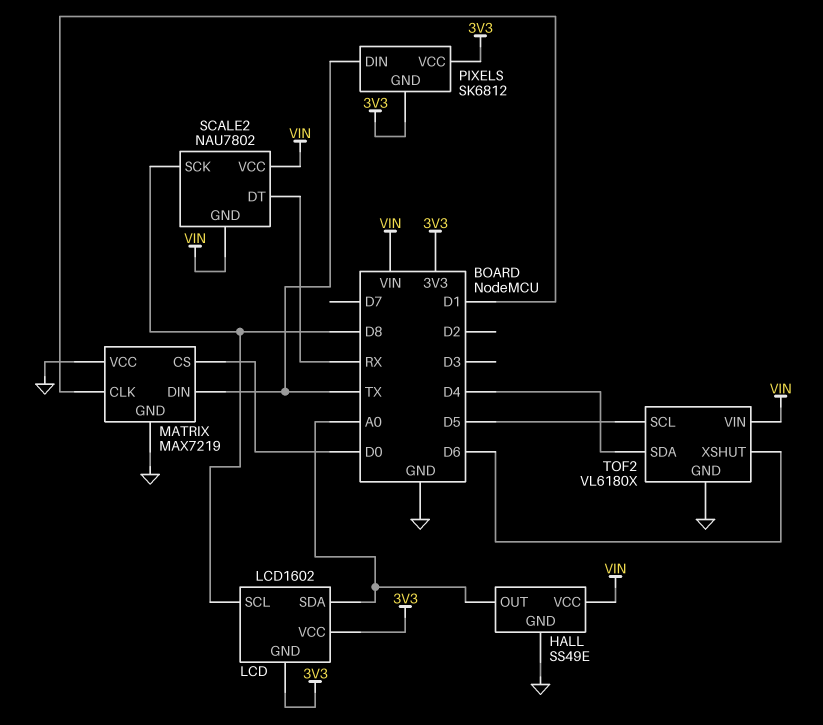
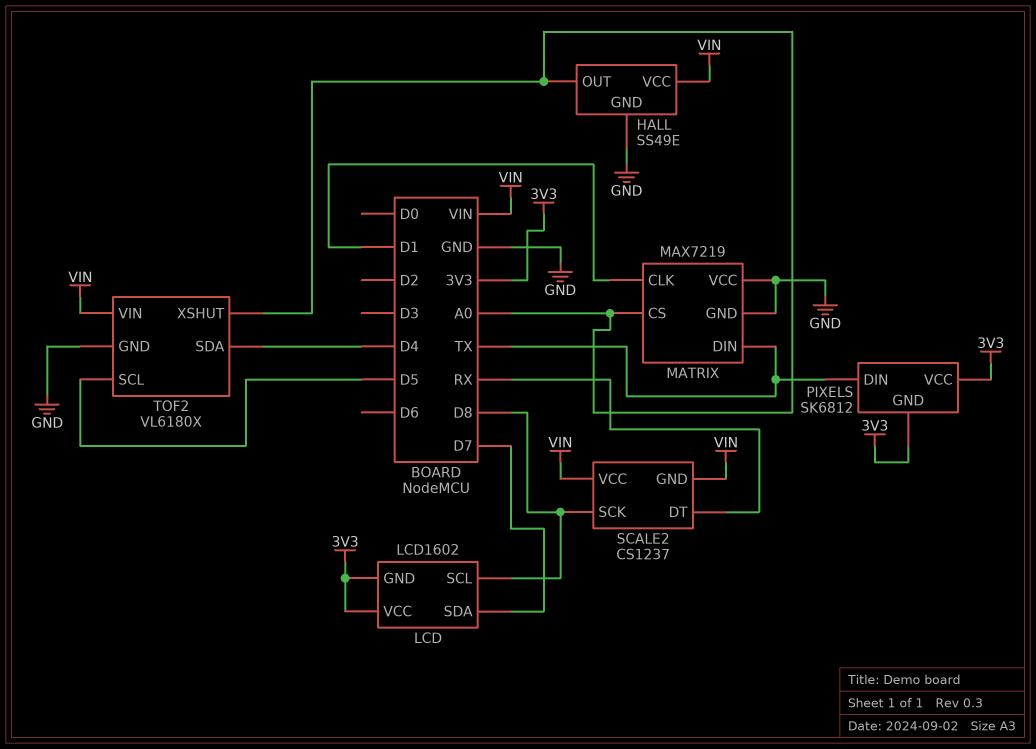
LCD pin SDA: A0 -> D7
MATRIX pin CS: D0 -> A0
SCALE2: NAU7802 -> CS1237
TOF2 pin XSHUT: D6 -> A0

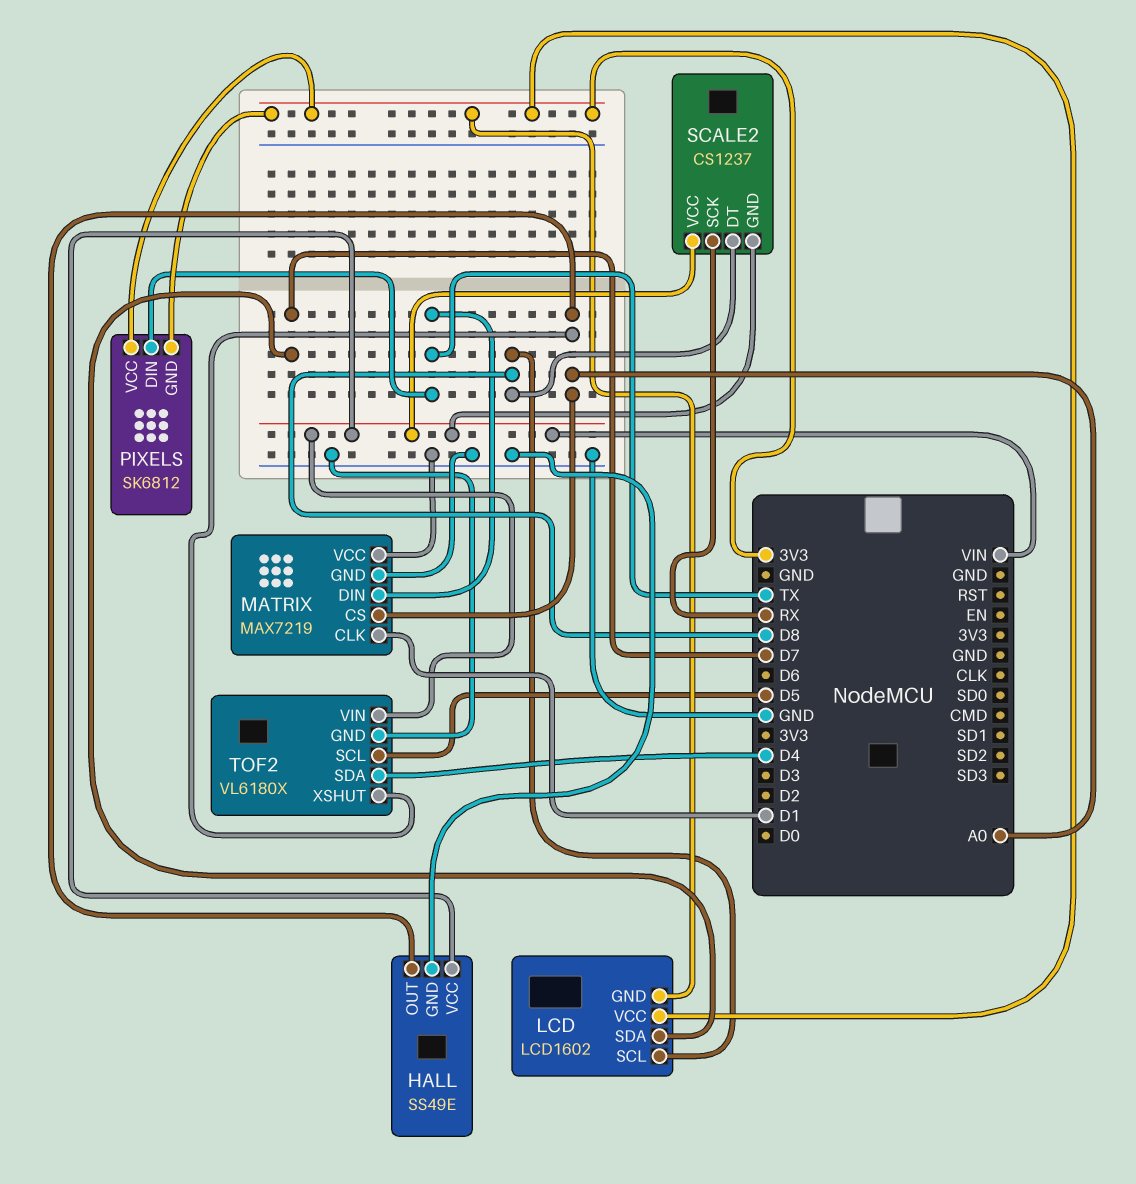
SCALE2 pin DT: RX -> D8
SCALE2 pin SCK: D8 -> RX

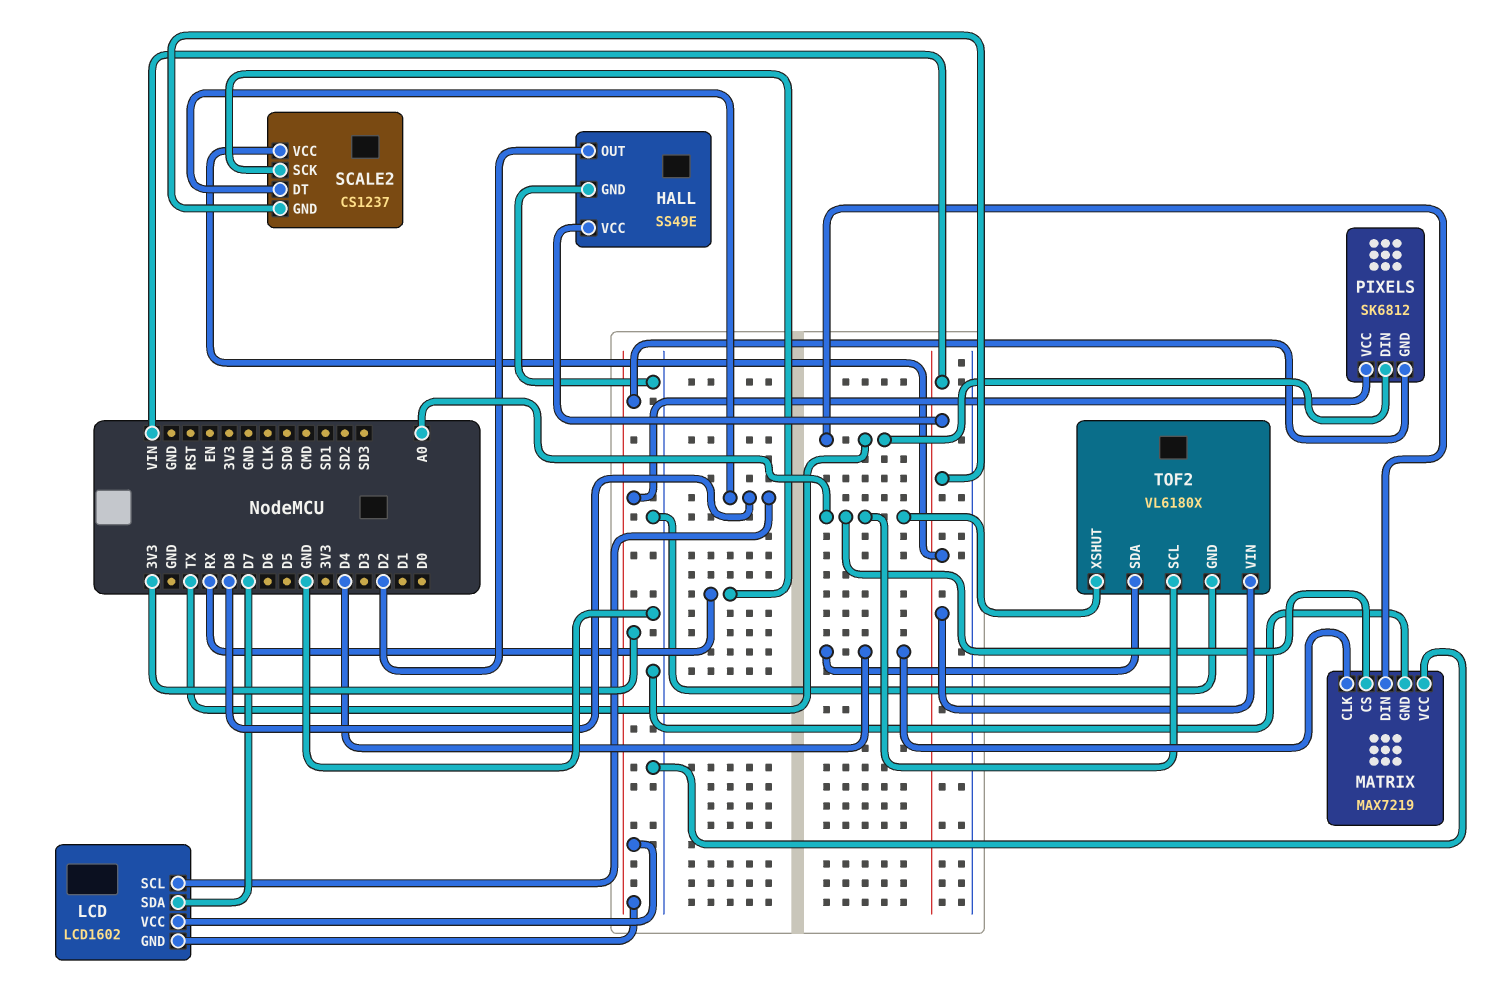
HALL pin OUT: A0 -> D2
MATRIX pin CLK: D1 -> D4
TOF2 pin SCL: D5 -> A0

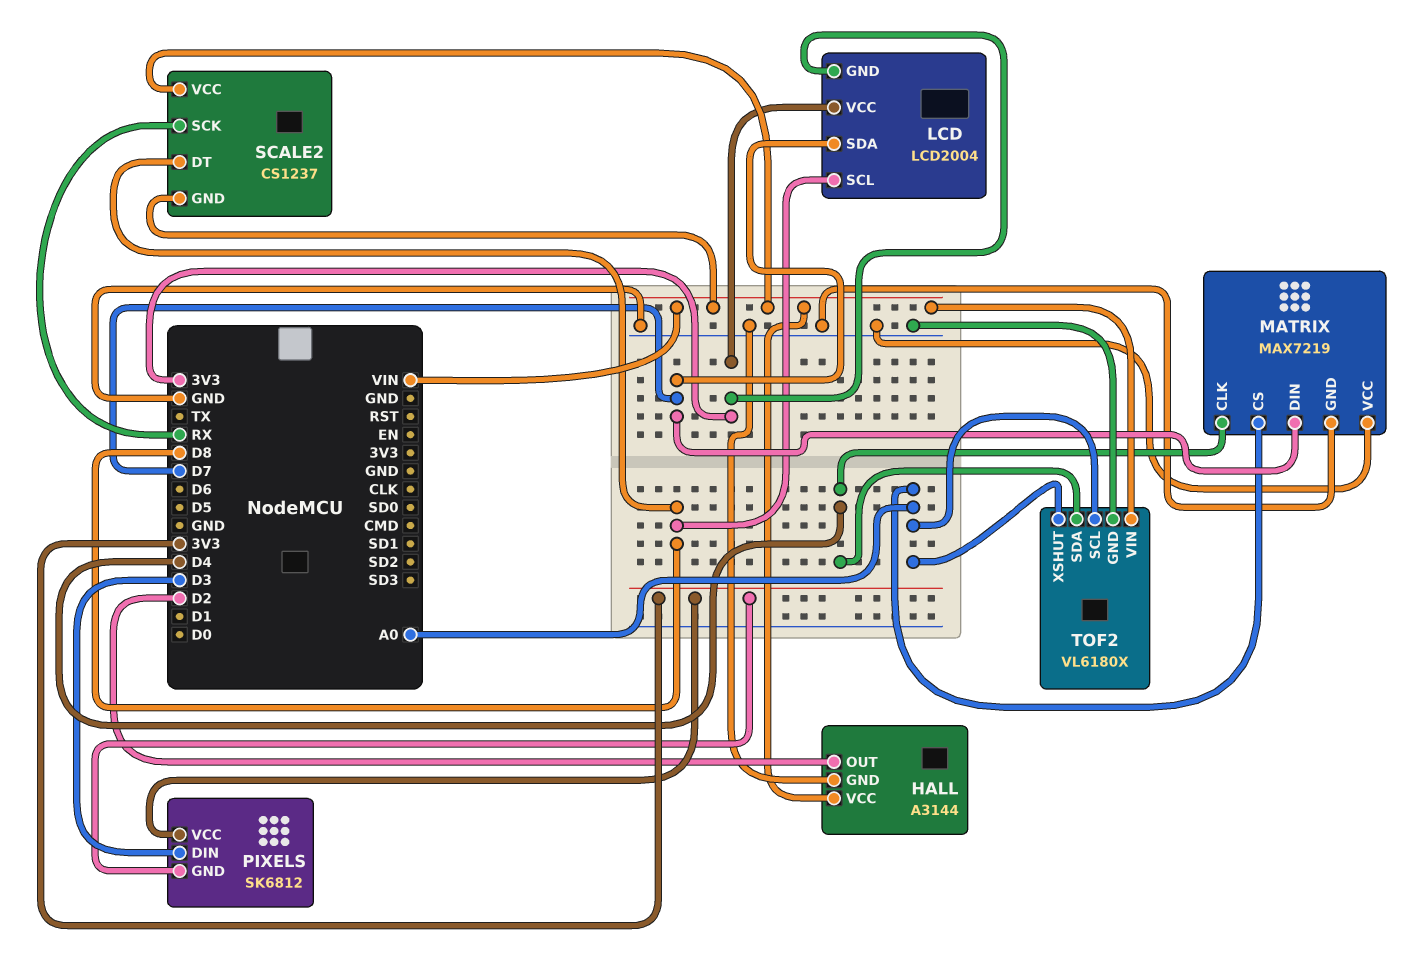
HALL: SS49E -> A3144
LCD: LCD1602 -> LCD2004
MATRIX pin DIN: TX -> D7
PIXELS pin DIN: TX -> D3

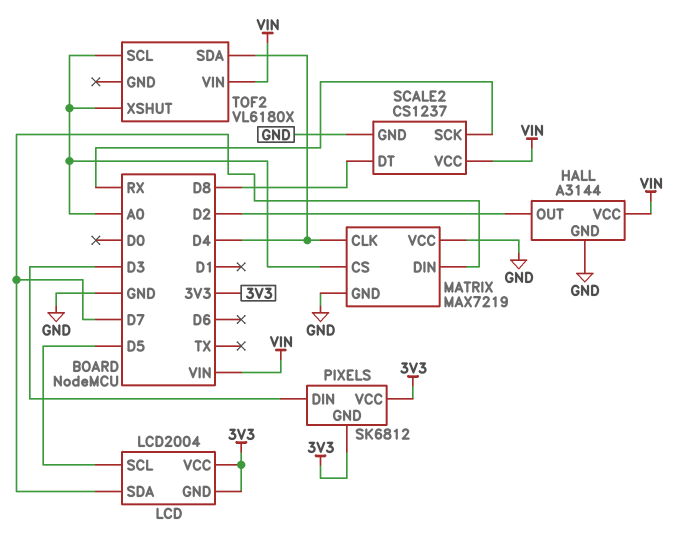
LCD pin SCL: D8 -> D5
SCALE2 pin GND: VIN -> GND
TOF2 pin GND: GND -> none

